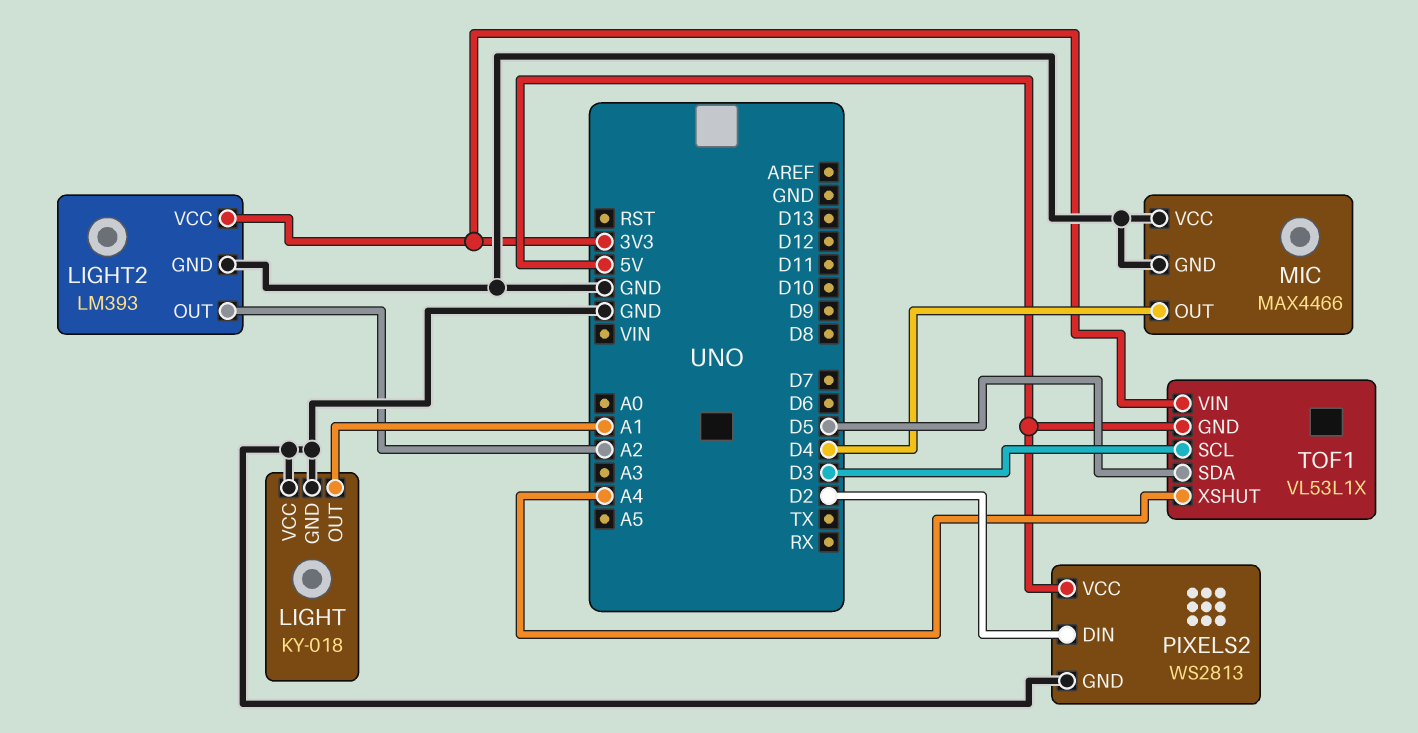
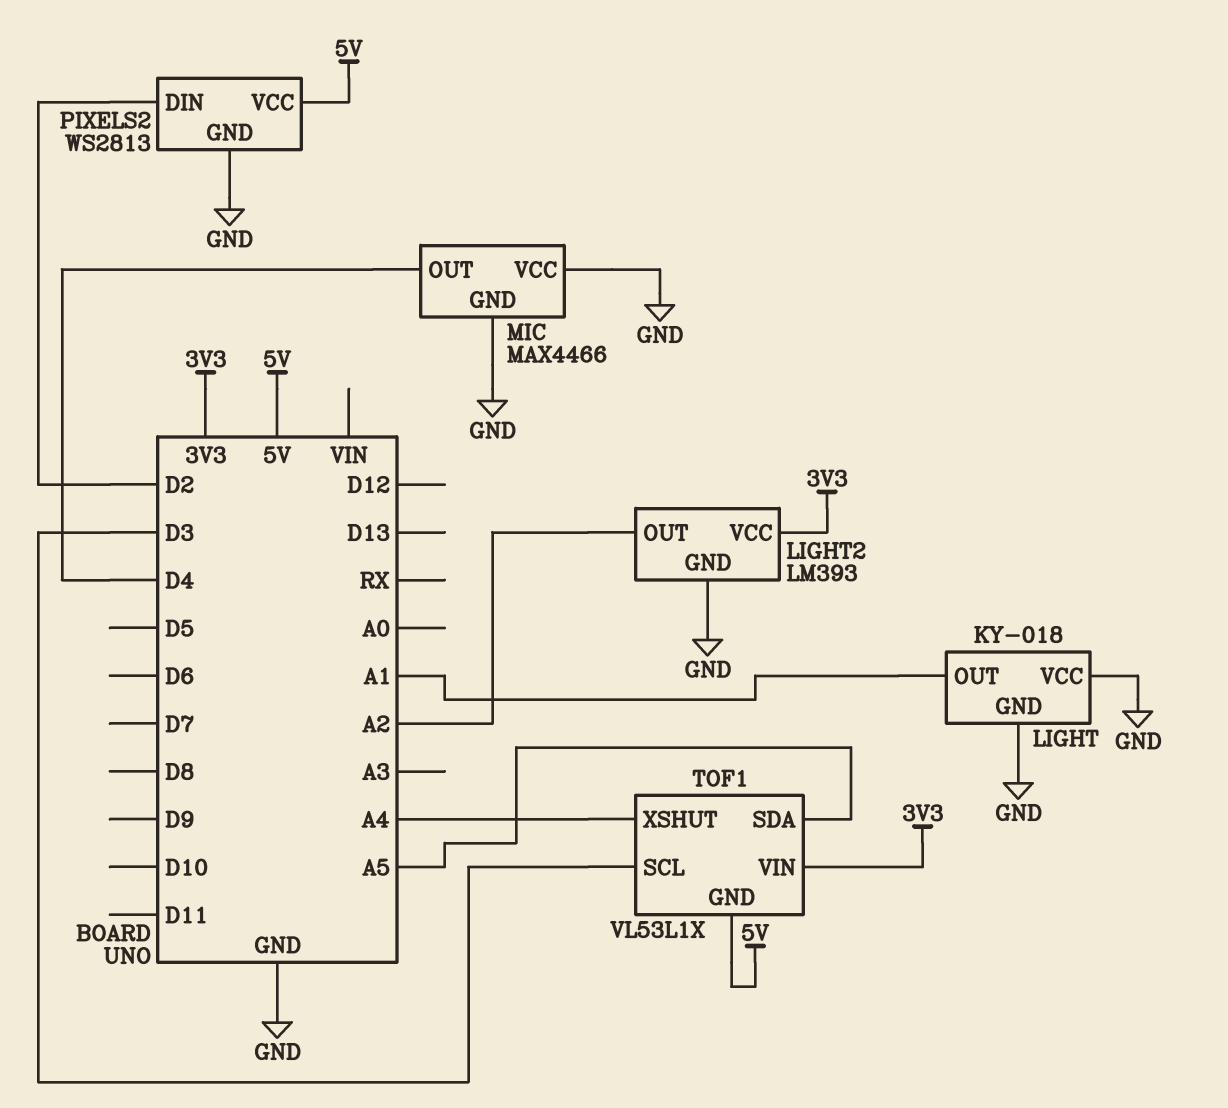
TOF1 pin SDA: D5 -> A5

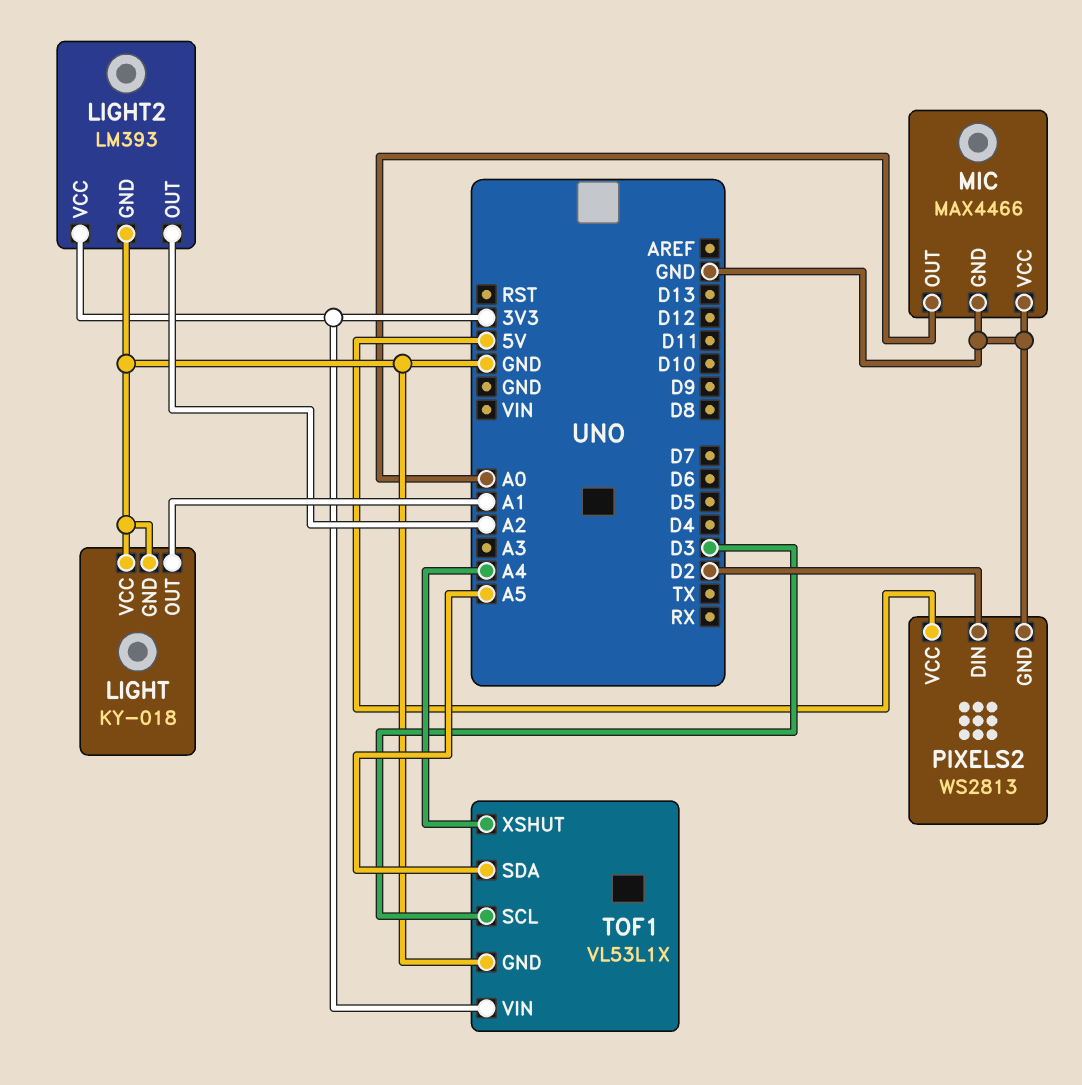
MIC pin OUT: D4 -> A0
TOF1 pin GND: 5V -> GND

